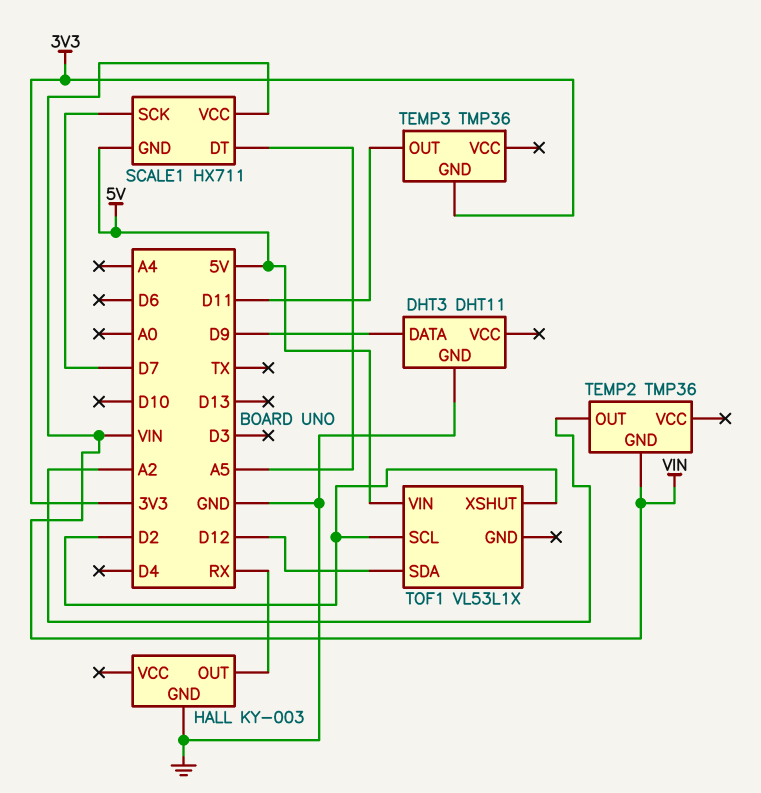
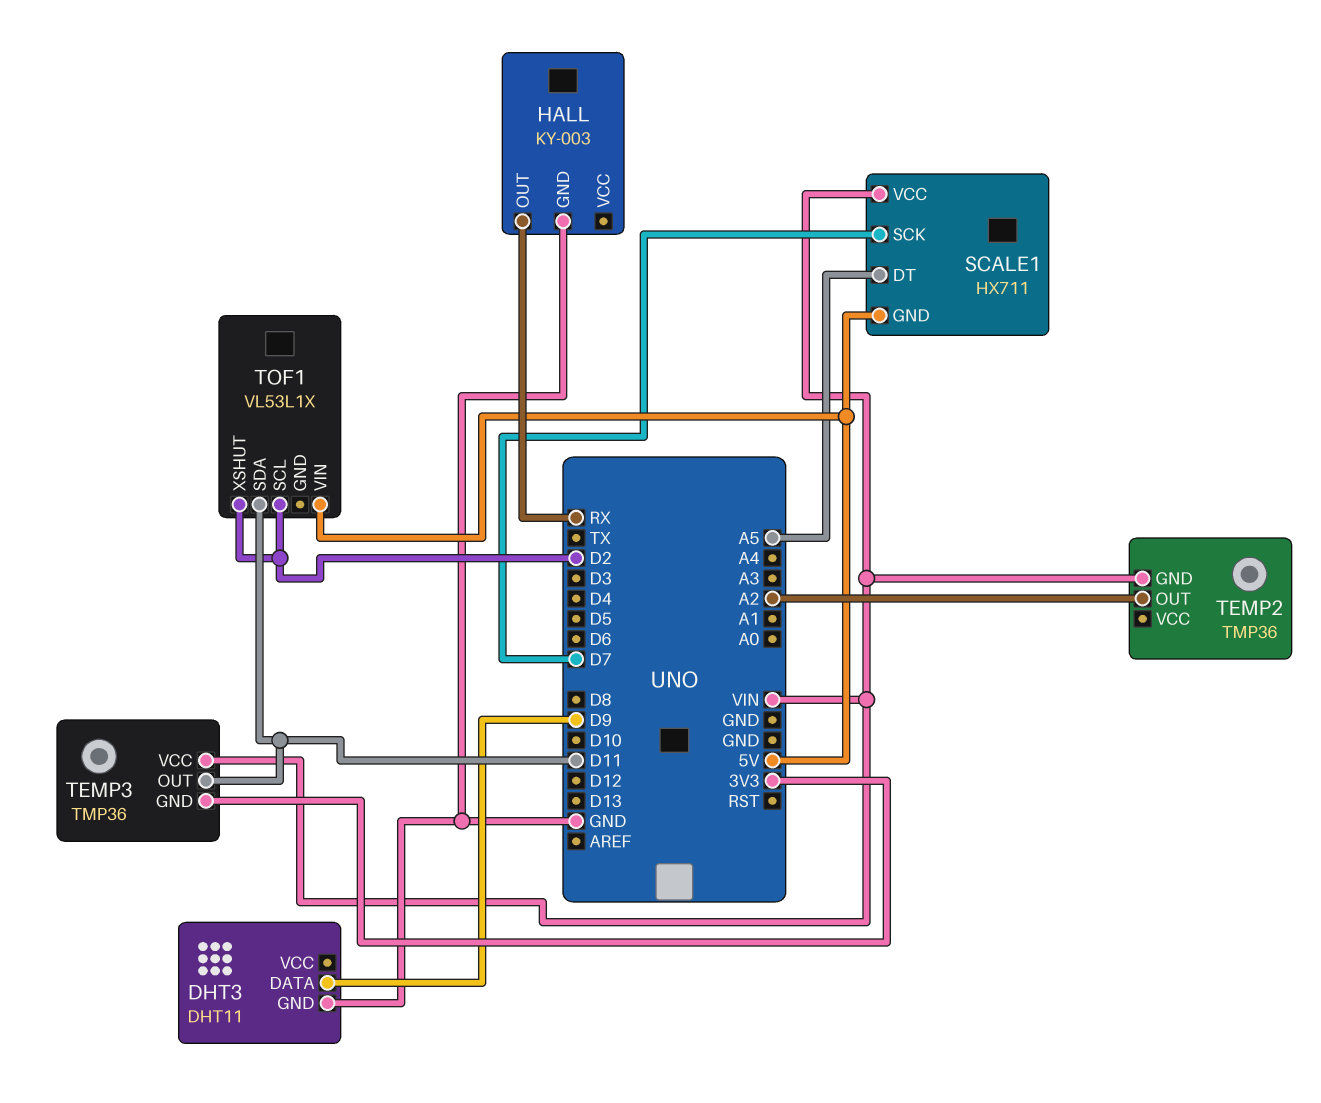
TEMP3 pin VCC: none -> VIN
TOF1 pin SDA: D12 -> D11

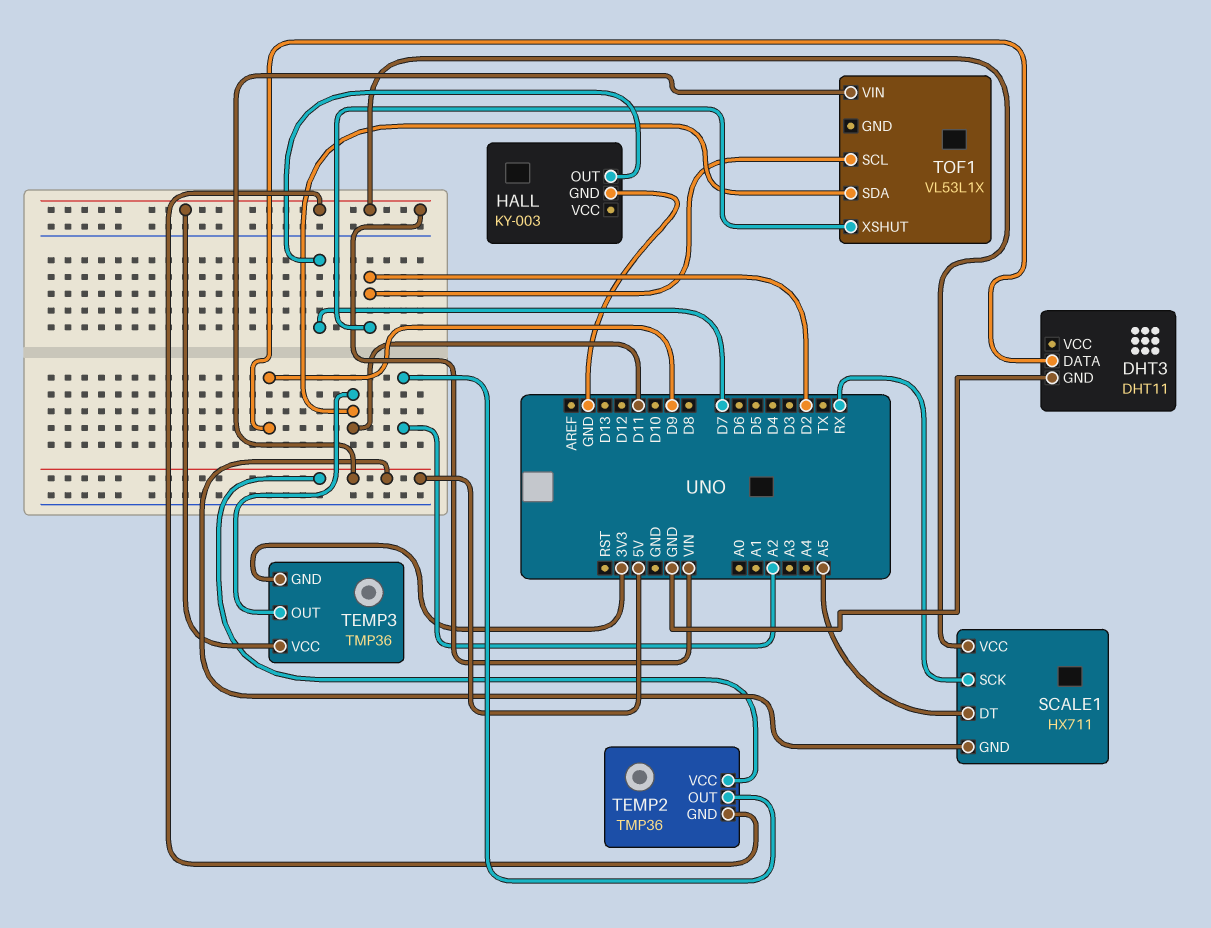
HALL pin OUT: RX -> D7
SCALE1 pin SCK: D7 -> RX
TEMP2 pin VCC: none -> 5V

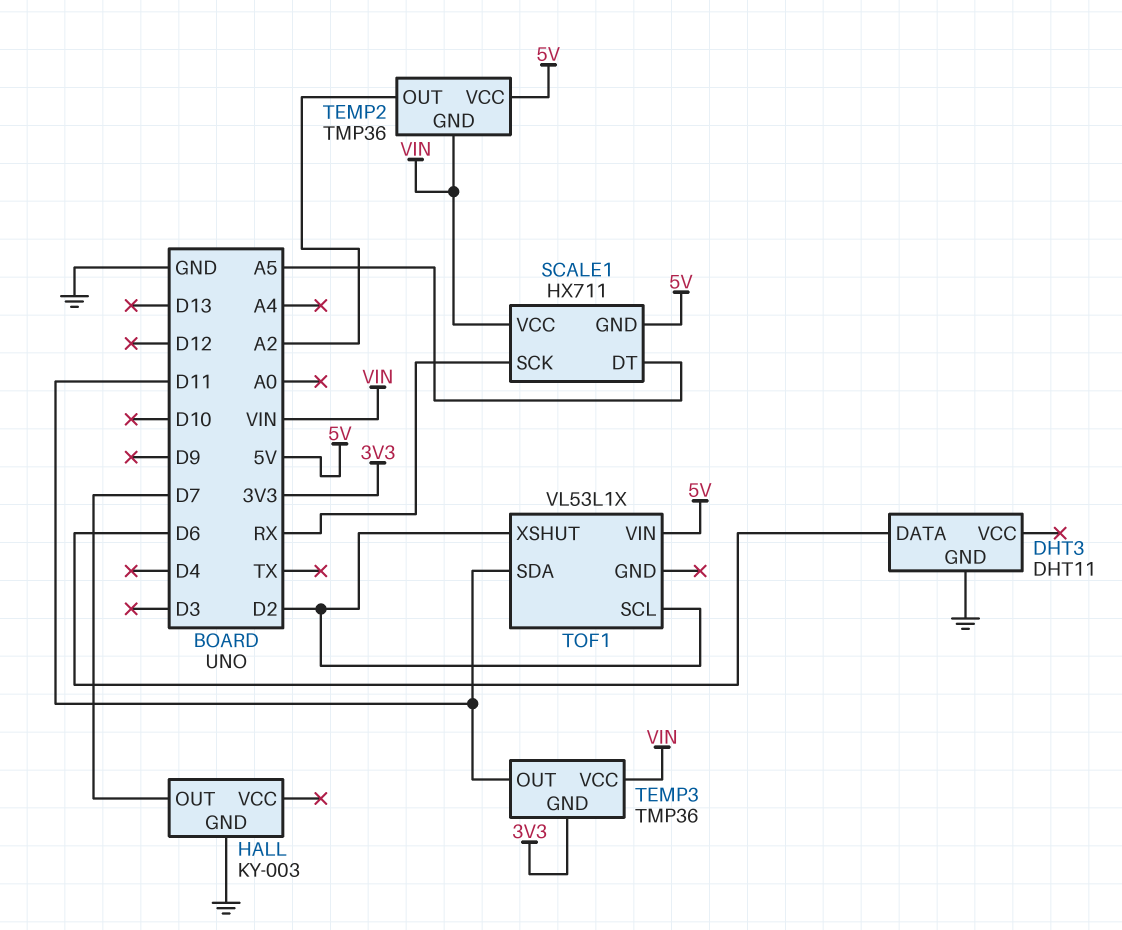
DHT3 pin DATA: D9 -> D6

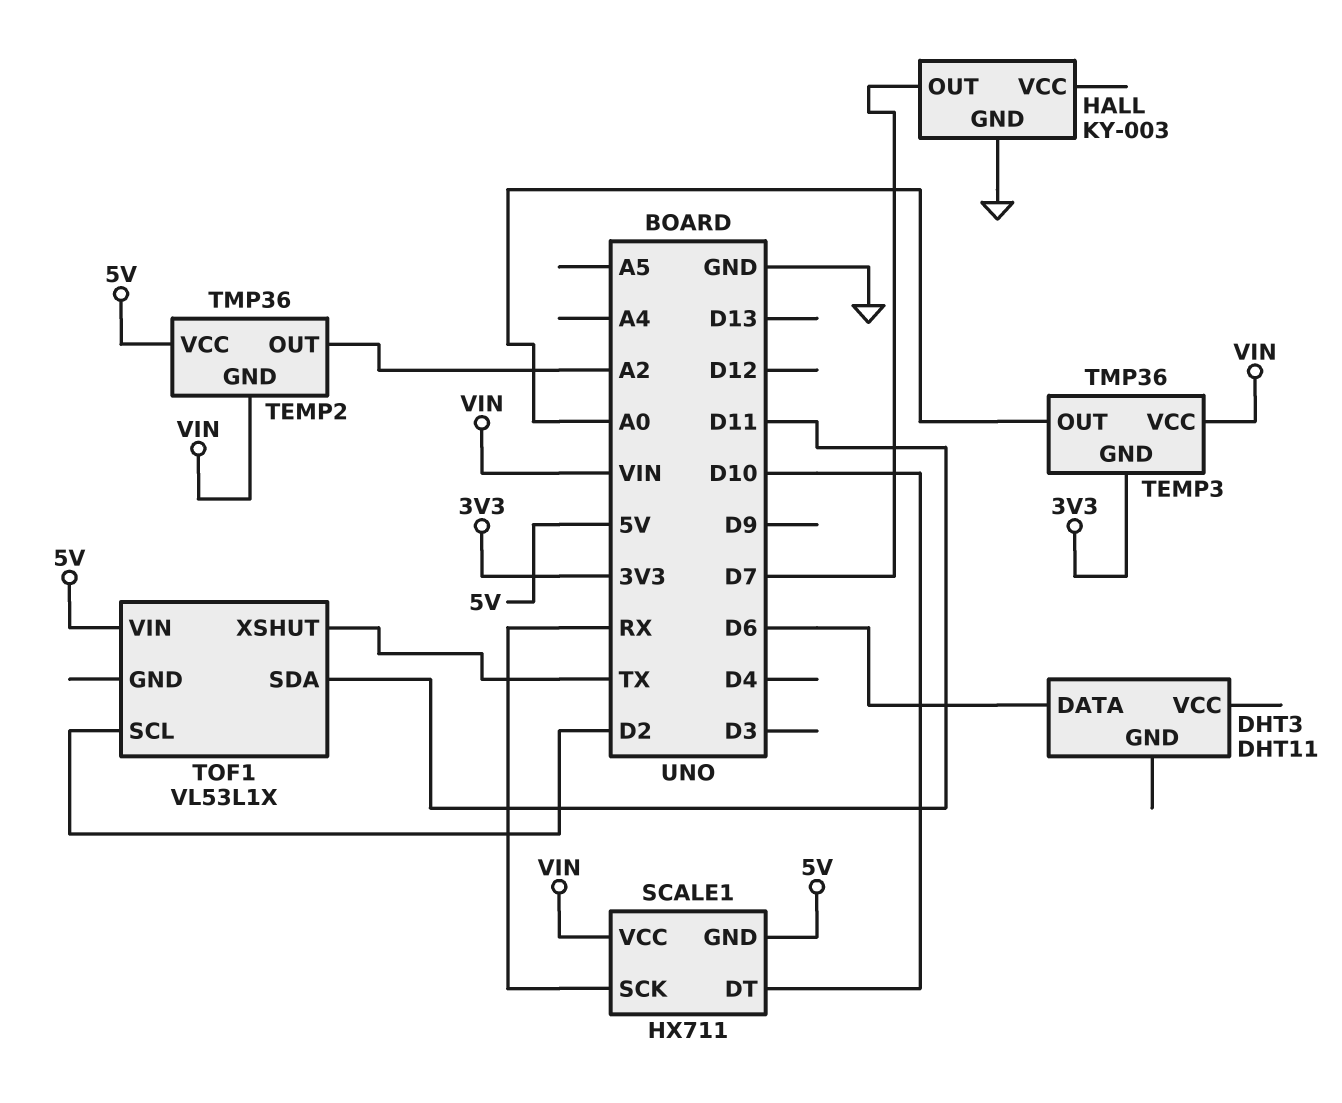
DHT3 pin GND: GND -> none
SCALE1 pin DT: A5 -> D10
TEMP3 pin OUT: D11 -> A0
TOF1 pin XSHUT: D2 -> TX

